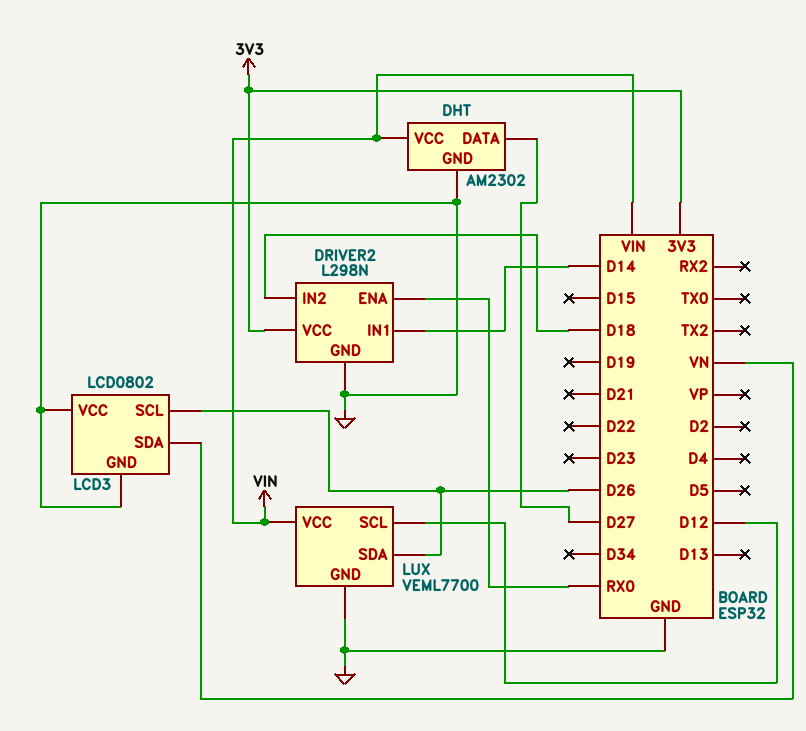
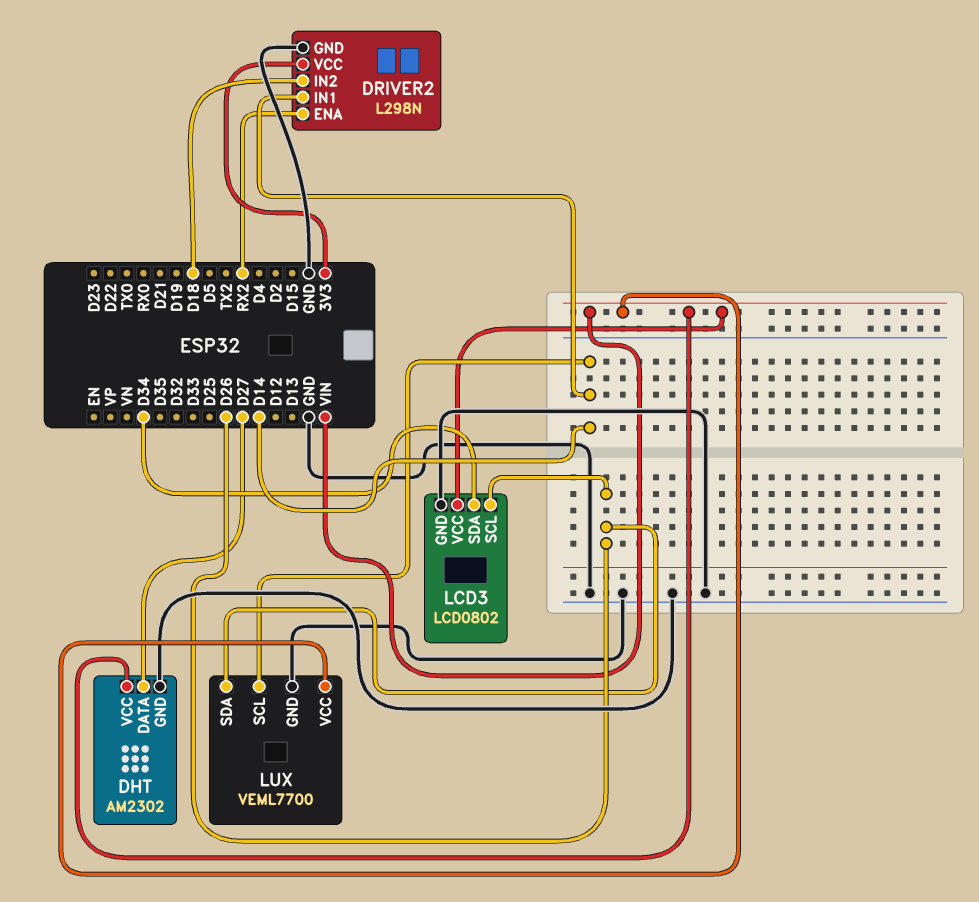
DRIVER2 pin ENA: RX0 -> RX2
LCD3 pin SDA: VN -> D34
LCD3 pin VCC: GND -> VIN
LUX pin SCL: D12 -> D14

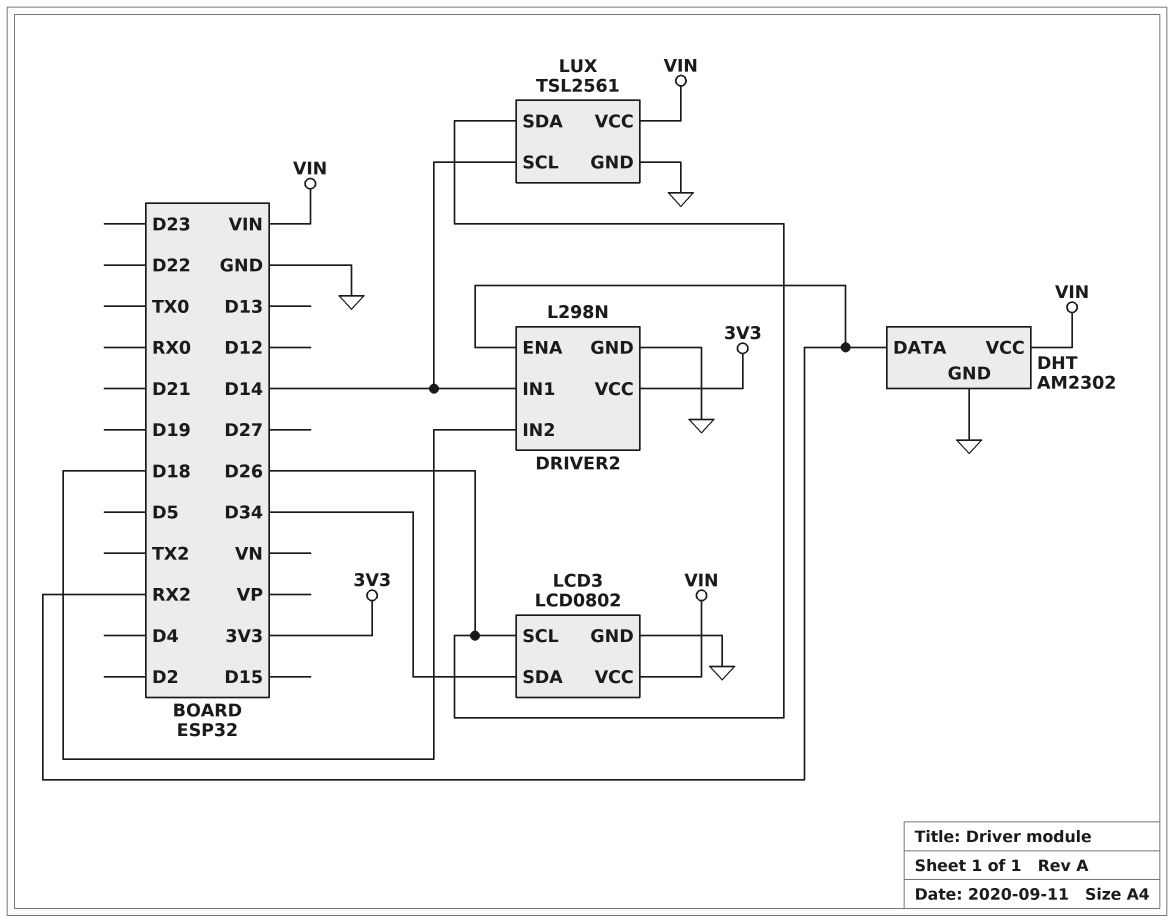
DHT pin DATA: D27 -> RX2
LUX: VEML7700 -> TSL2561

